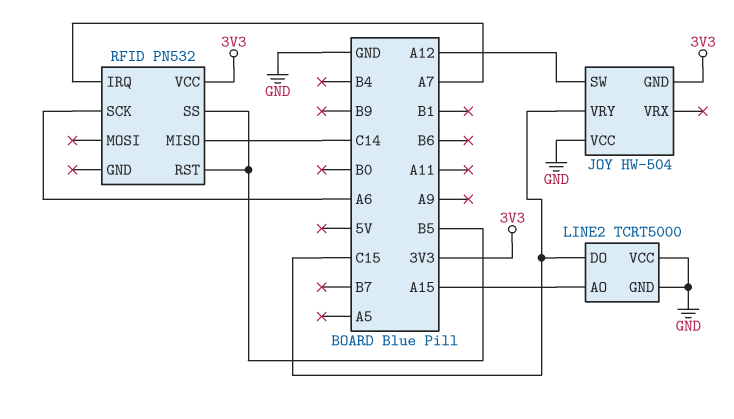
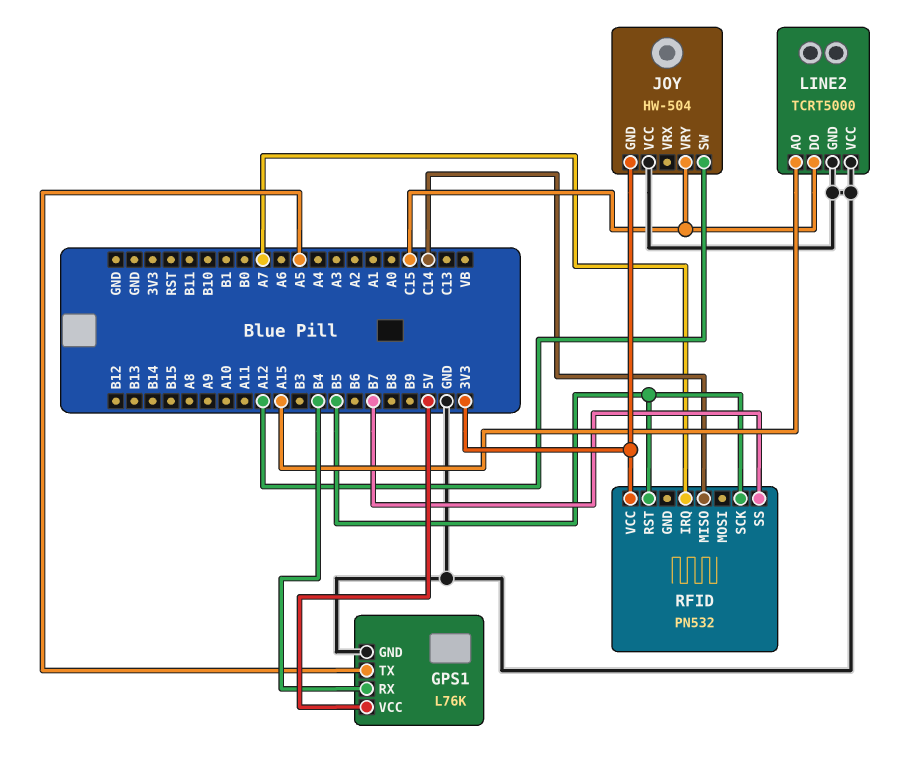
GPS1: none -> L76K
GPS1 pin GND: none -> GND
GPS1 pin RX: none -> B4
GPS1 pin TX: none -> A5
GPS1 pin VCC: none -> 5V
RFID pin SCK: A6 -> B5
RFID pin SS: B5 -> B7

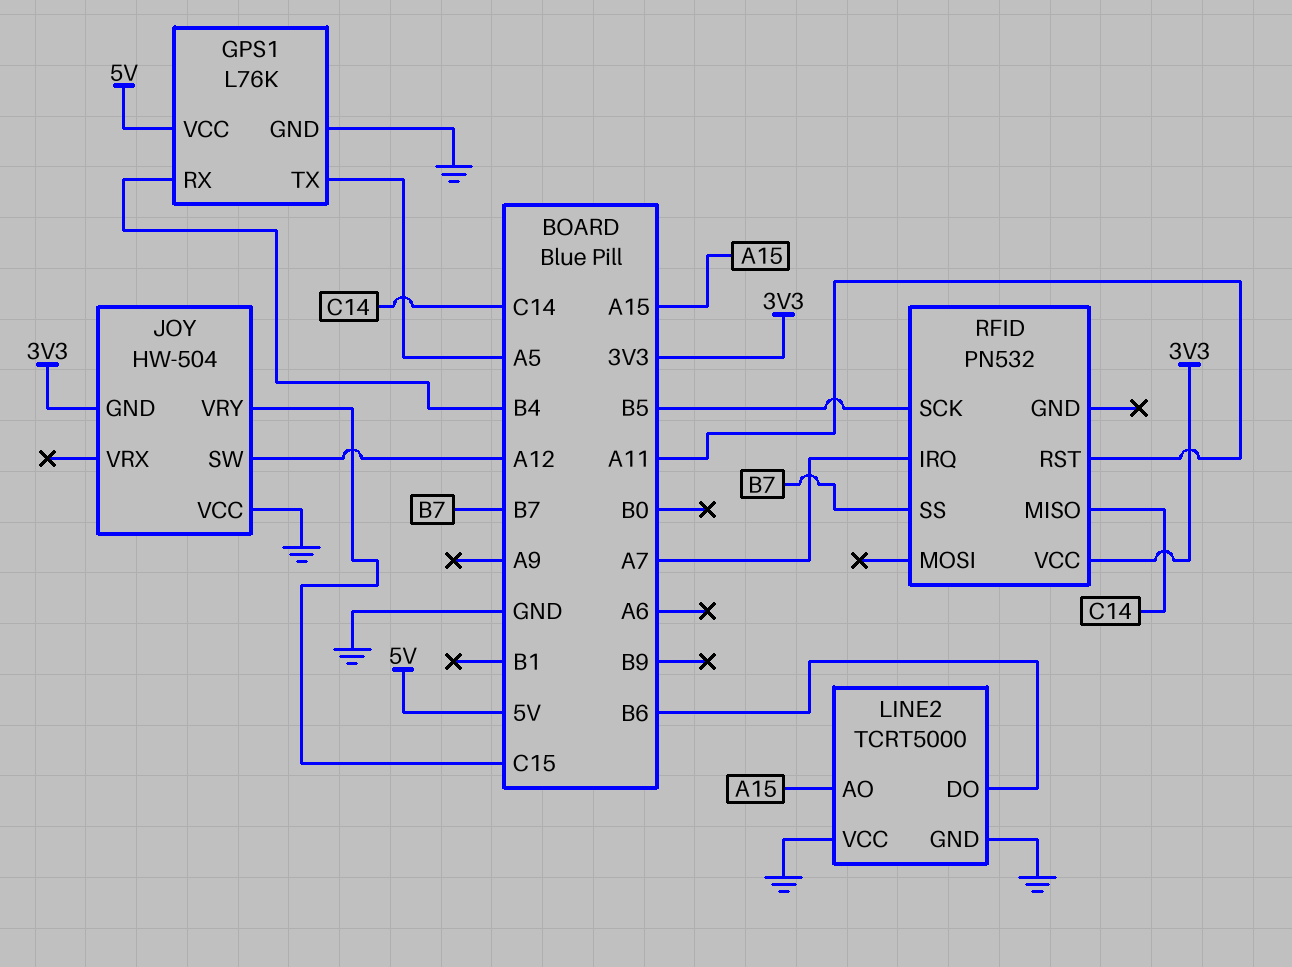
LINE2 pin DO: C15 -> B6
RFID pin RST: B5 -> A11

